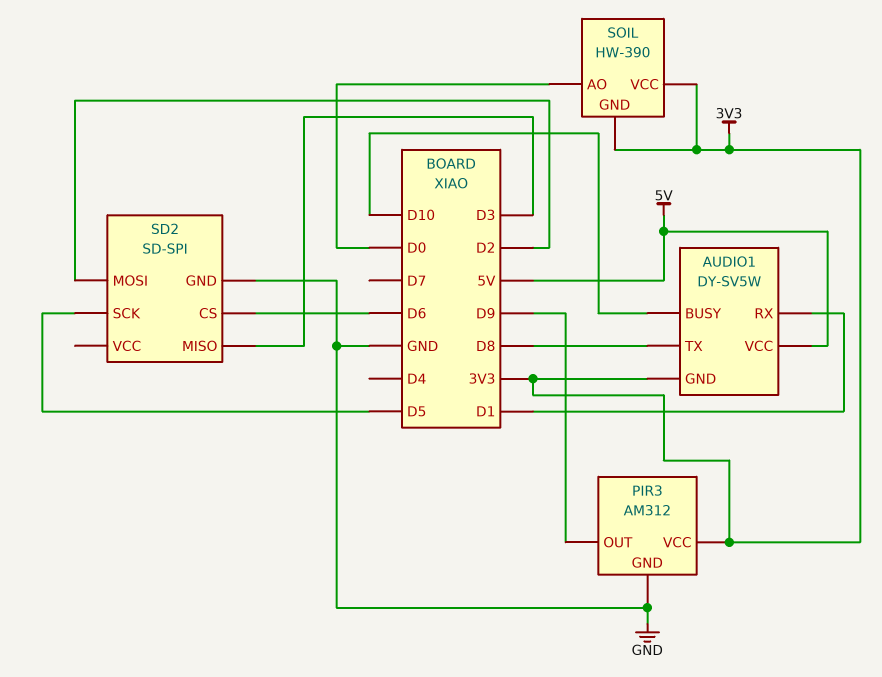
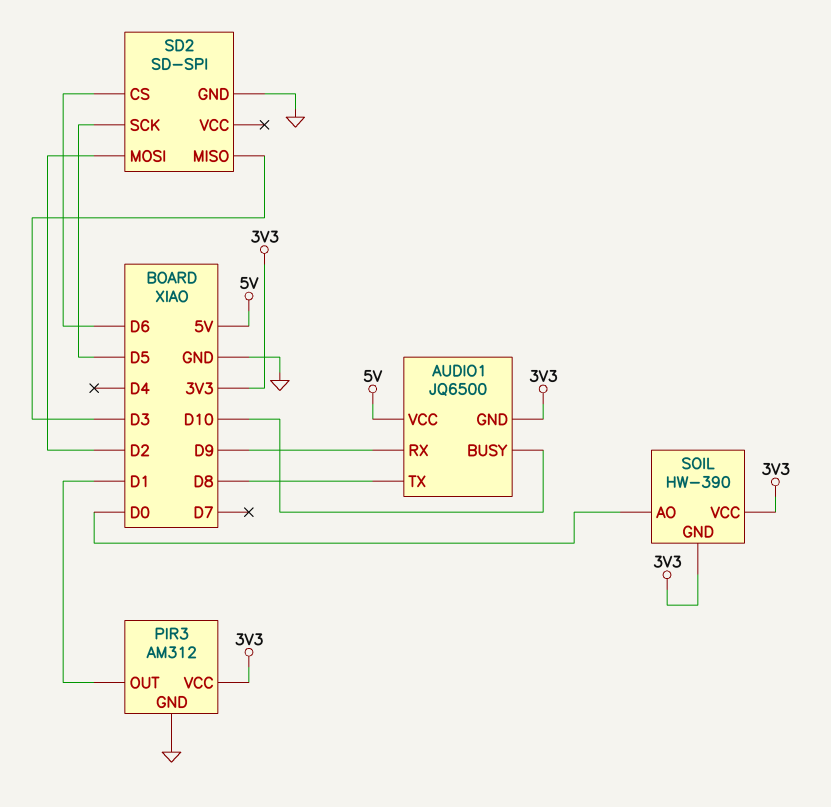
AUDIO1: DY-SV5W -> JQ6500
AUDIO1 pin RX: D1 -> D9
PIR3 pin OUT: D9 -> D1

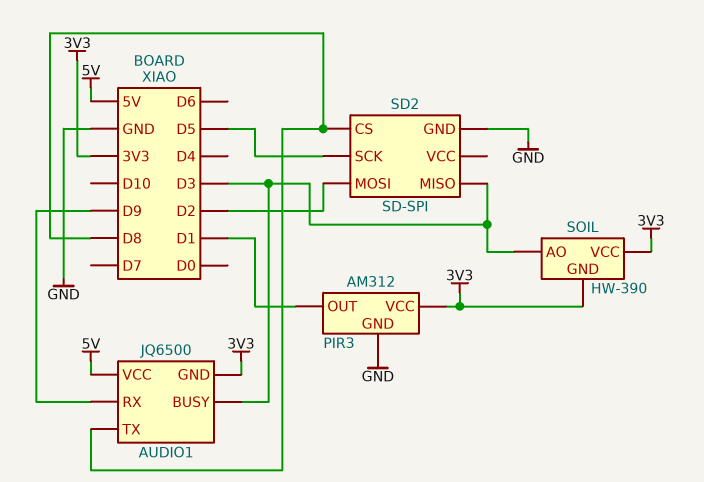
AUDIO1 pin BUSY: D10 -> D3
SD2 pin CS: D6 -> D8
SOIL pin AO: D0 -> D3

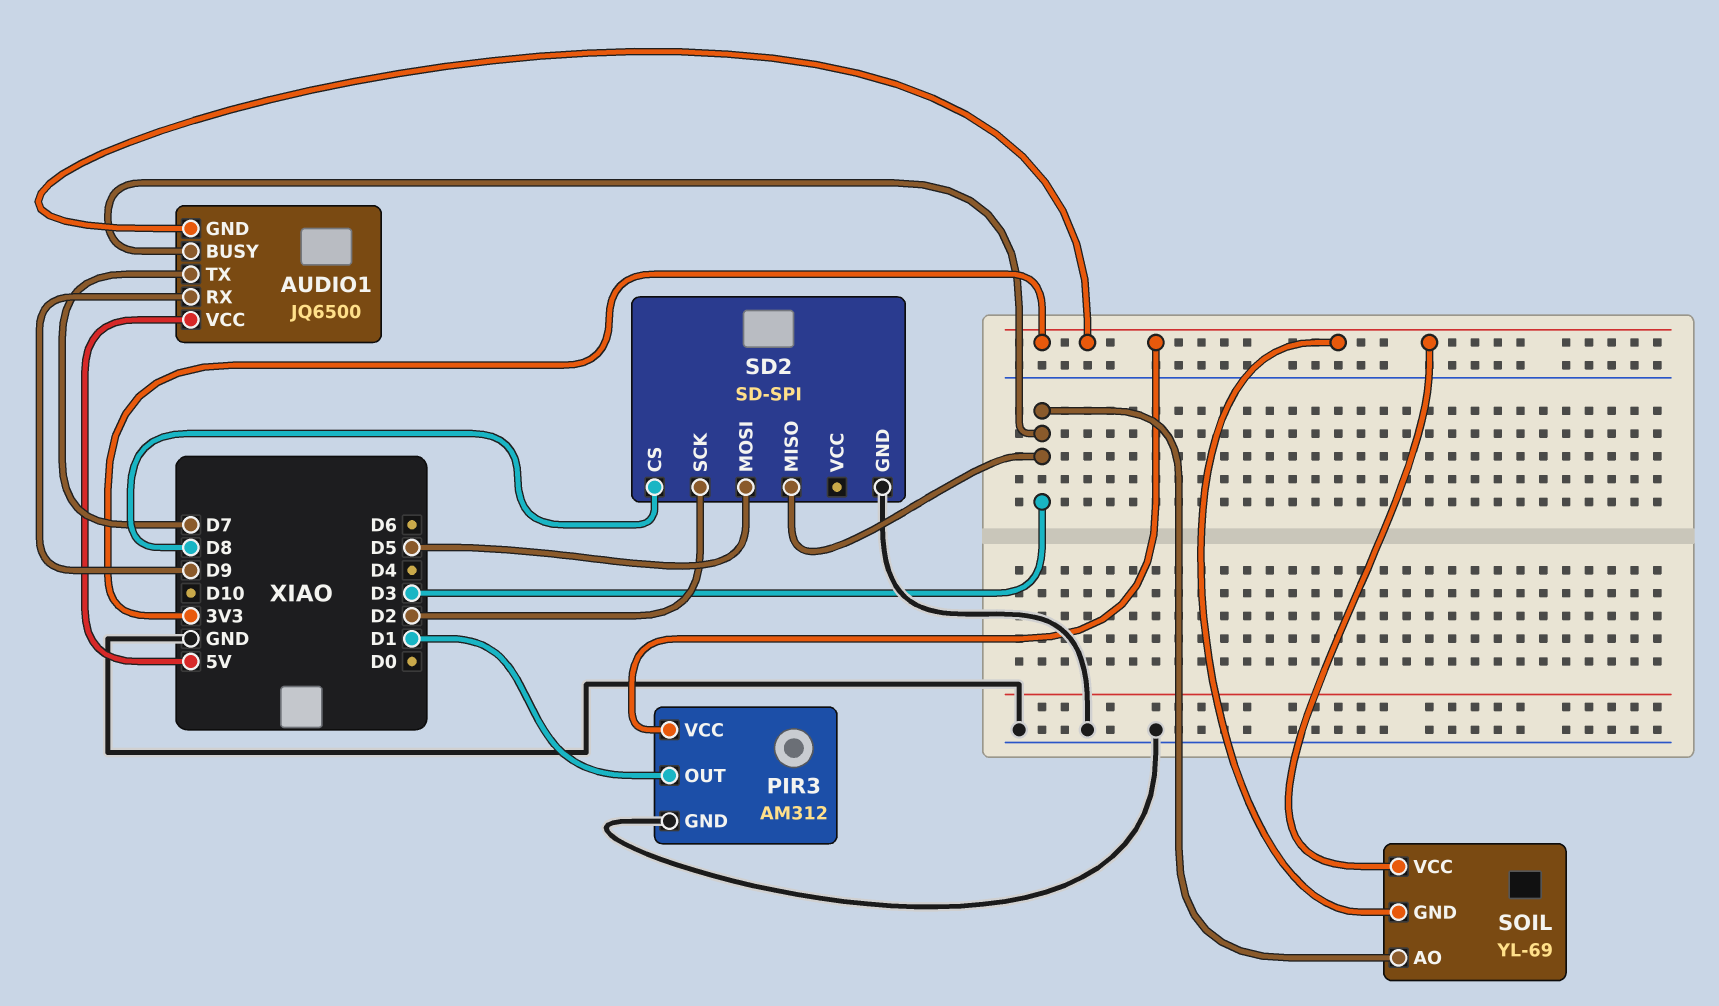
AUDIO1 pin TX: D8 -> D7
SD2 pin MOSI: D2 -> D5
SD2 pin SCK: D5 -> D2
SOIL: HW-390 -> YL-69

